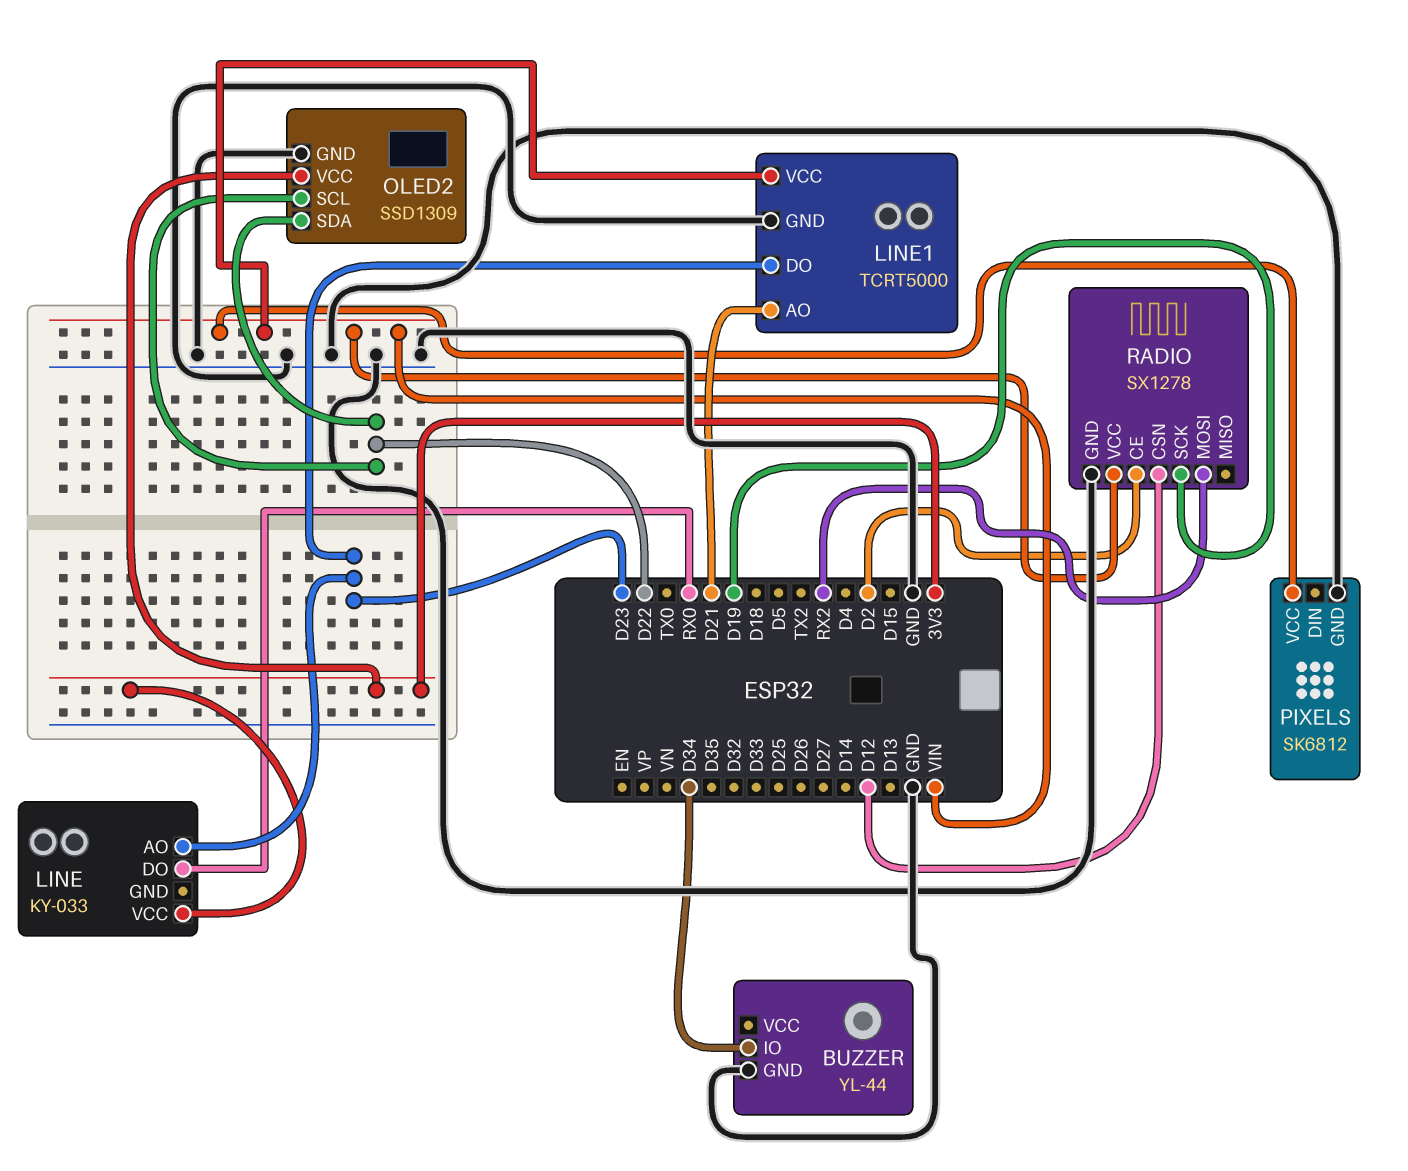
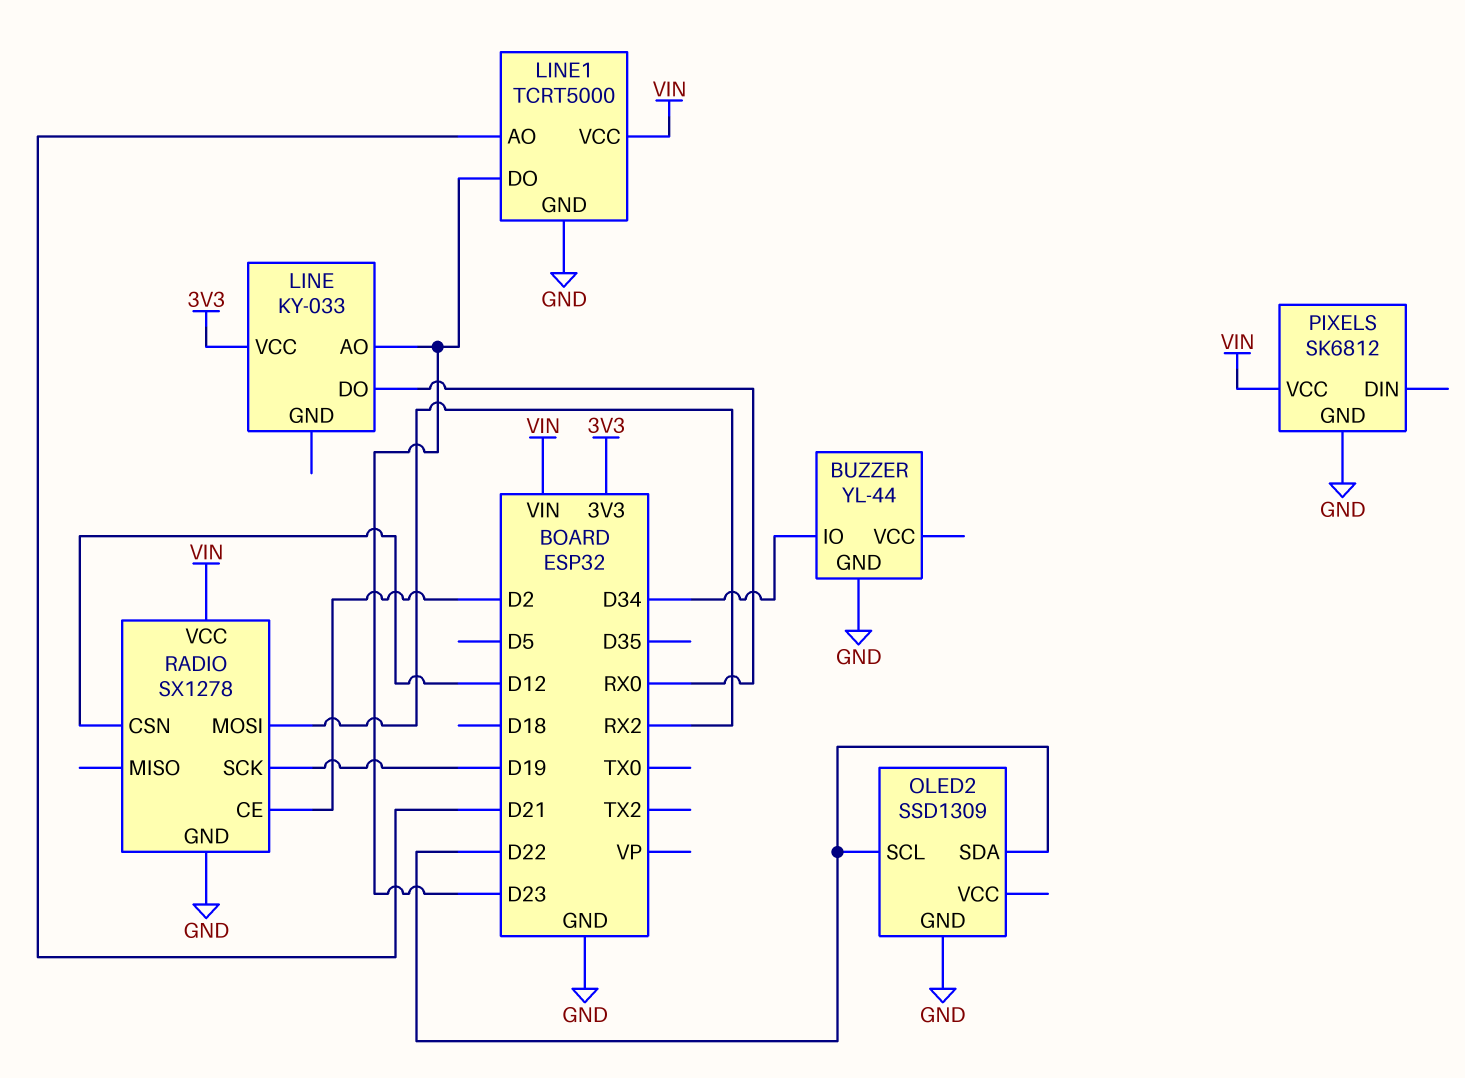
OLED2 pin VCC: 3V3 -> none

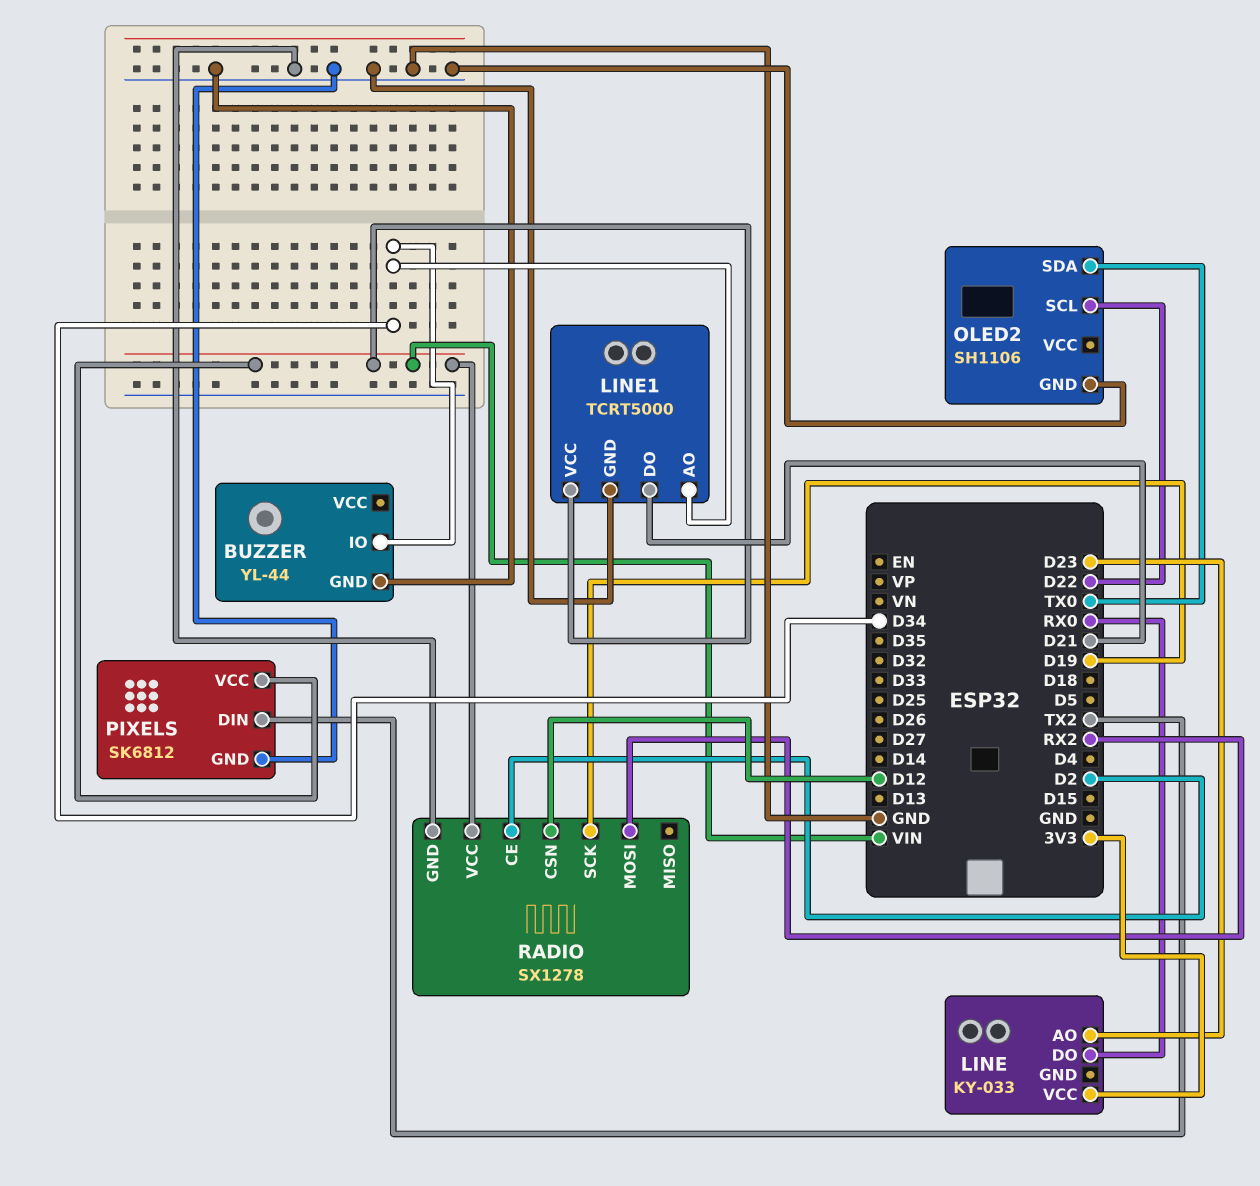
LINE1 pin AO: D21 -> D34
LINE1 pin DO: D23 -> D21
OLED2: SSD1309 -> SH1106
OLED2 pin SDA: D22 -> TX0
PIXELS pin DIN: none -> TX2

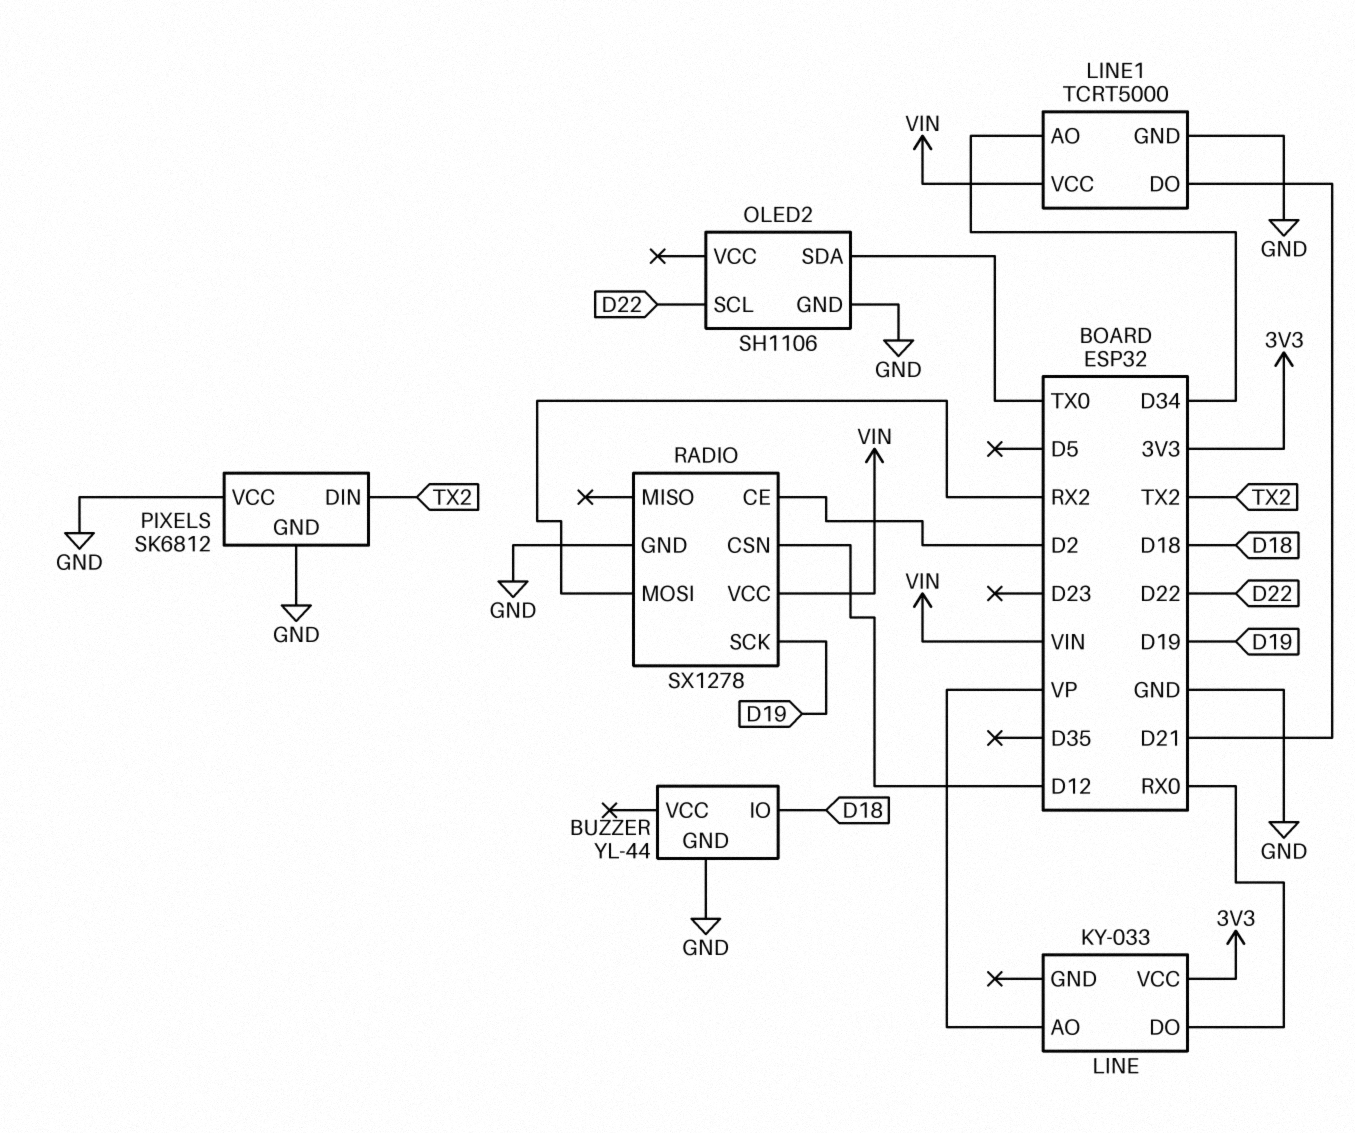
BUZZER pin IO: D34 -> D18
LINE pin AO: D23 -> VP
PIXELS pin VCC: VIN -> GND

